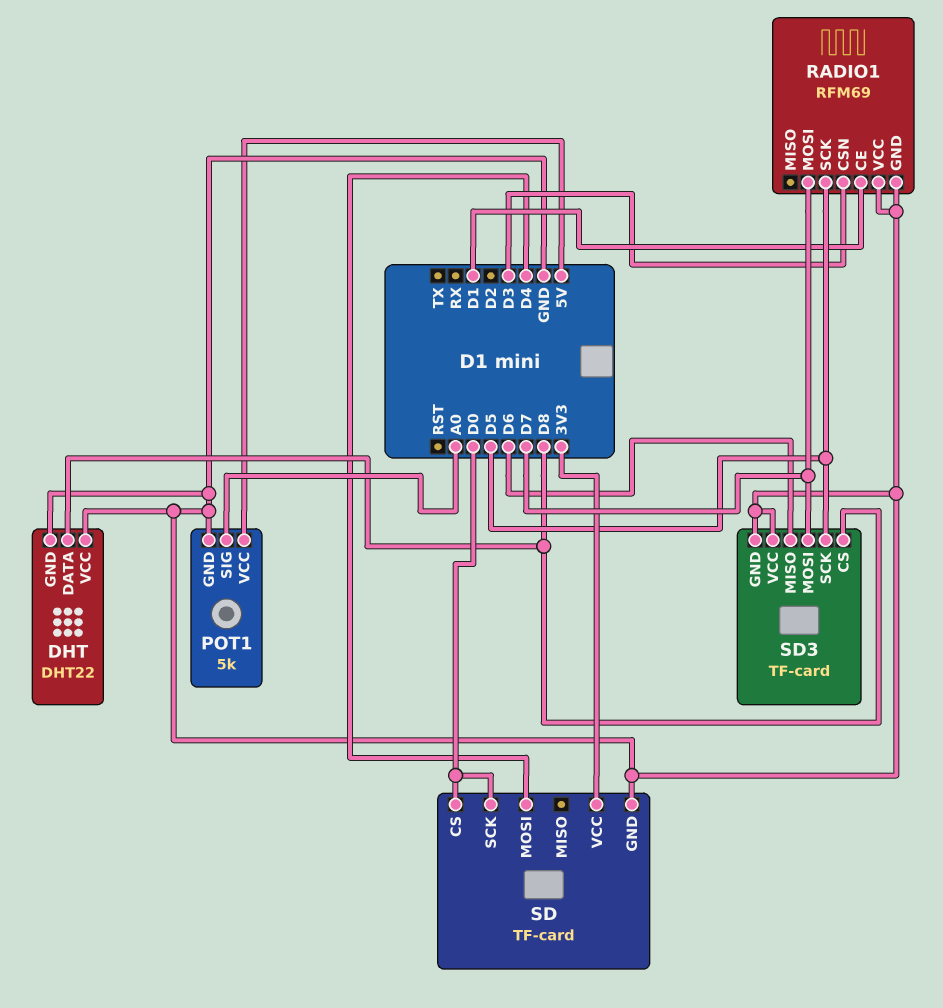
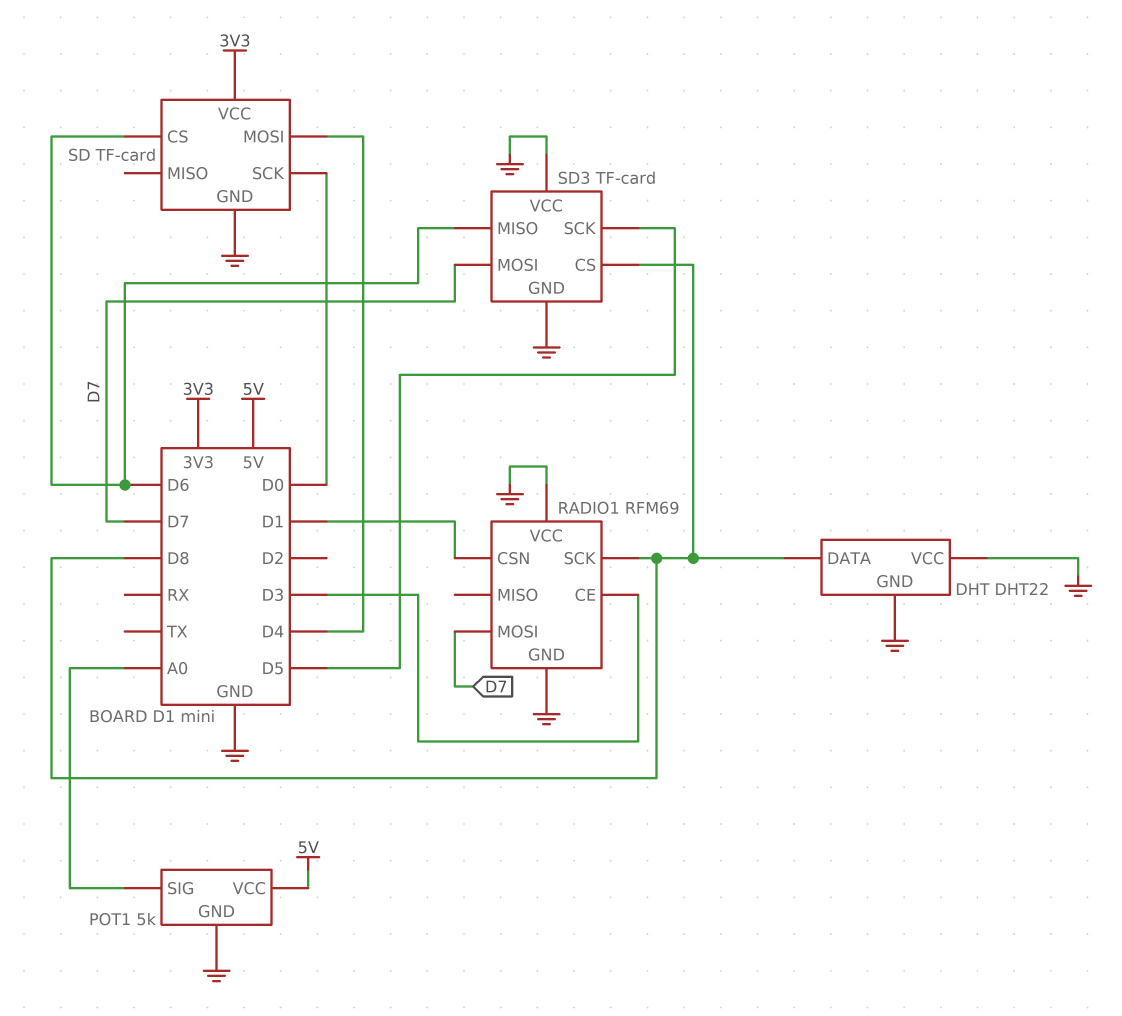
RADIO1 pin CE: D1 -> D3
RADIO1 pin CSN: D3 -> D1
RADIO1 pin SCK: D5 -> D8
SD pin CS: D0 -> D6

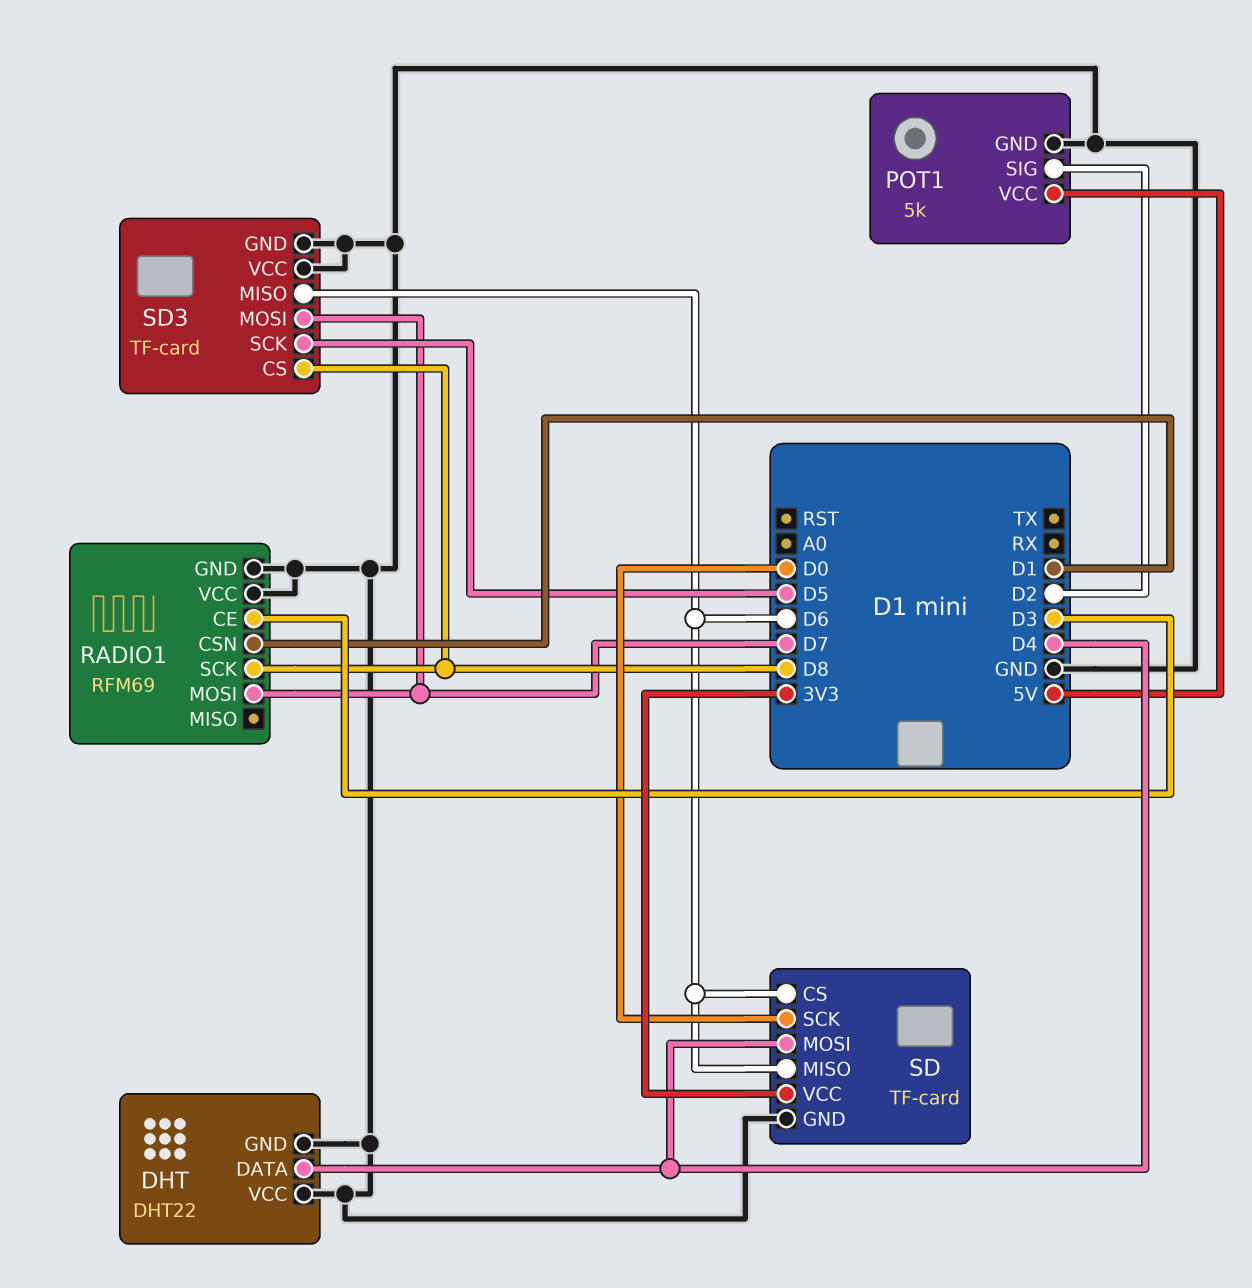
DHT pin DATA: D8 -> D4
POT1 pin SIG: A0 -> D2
SD pin MISO: none -> D6

